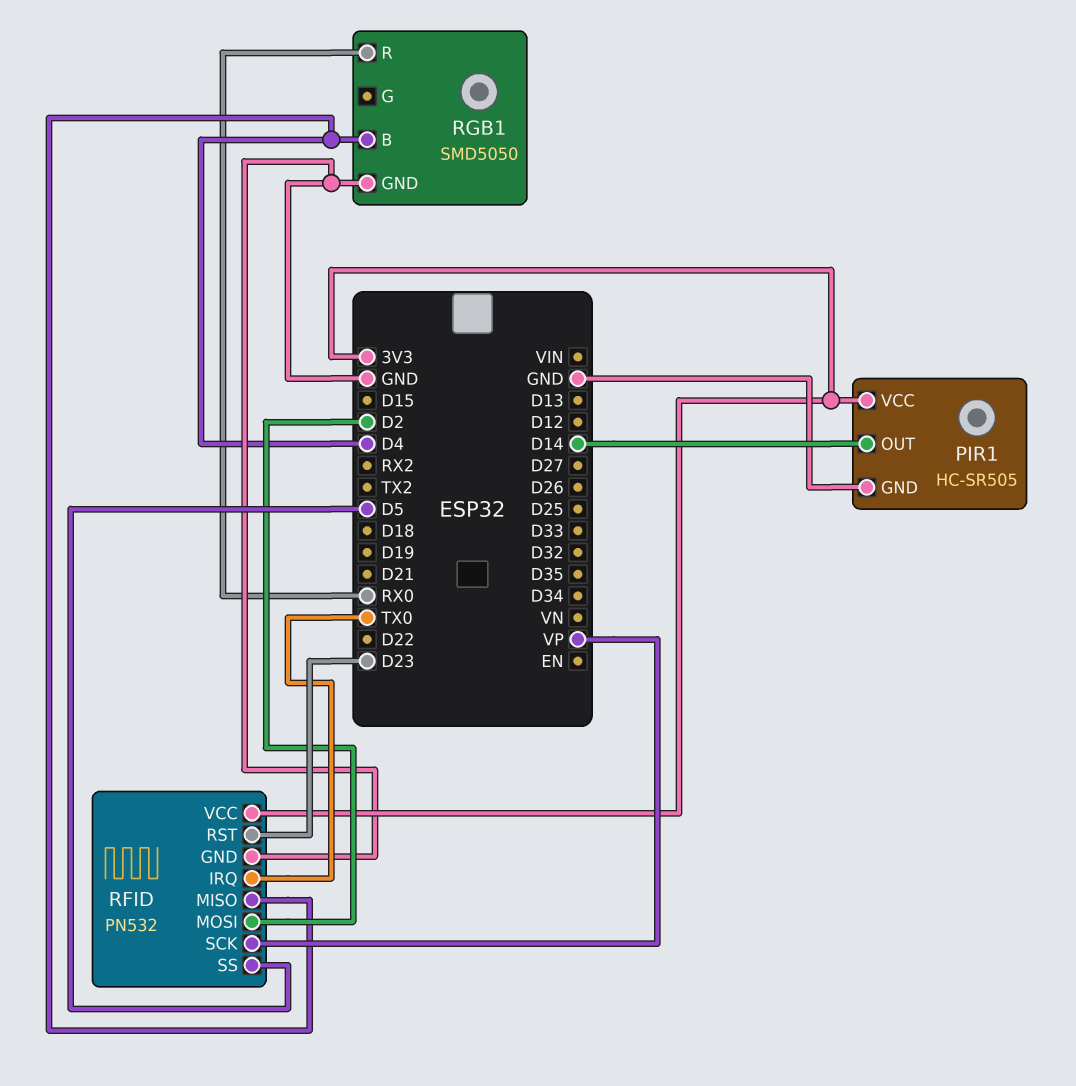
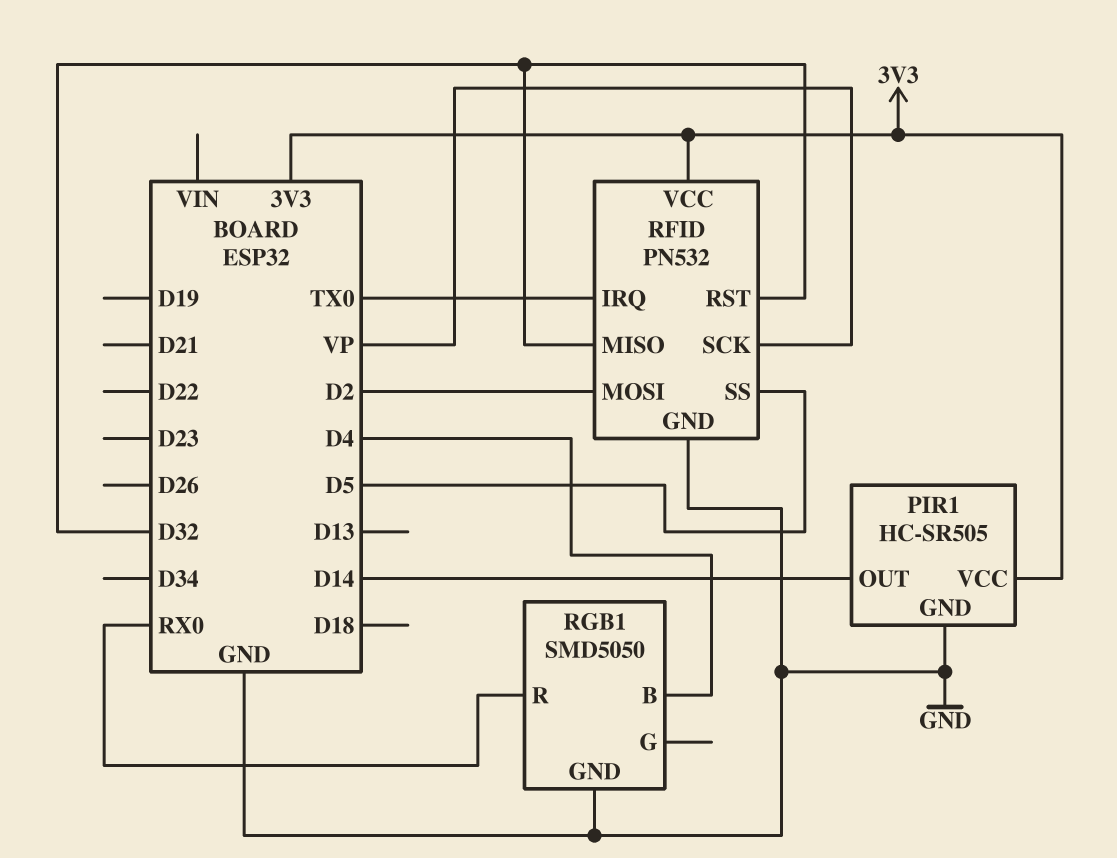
RFID pin MISO: D4 -> D32
RFID pin RST: D23 -> D32

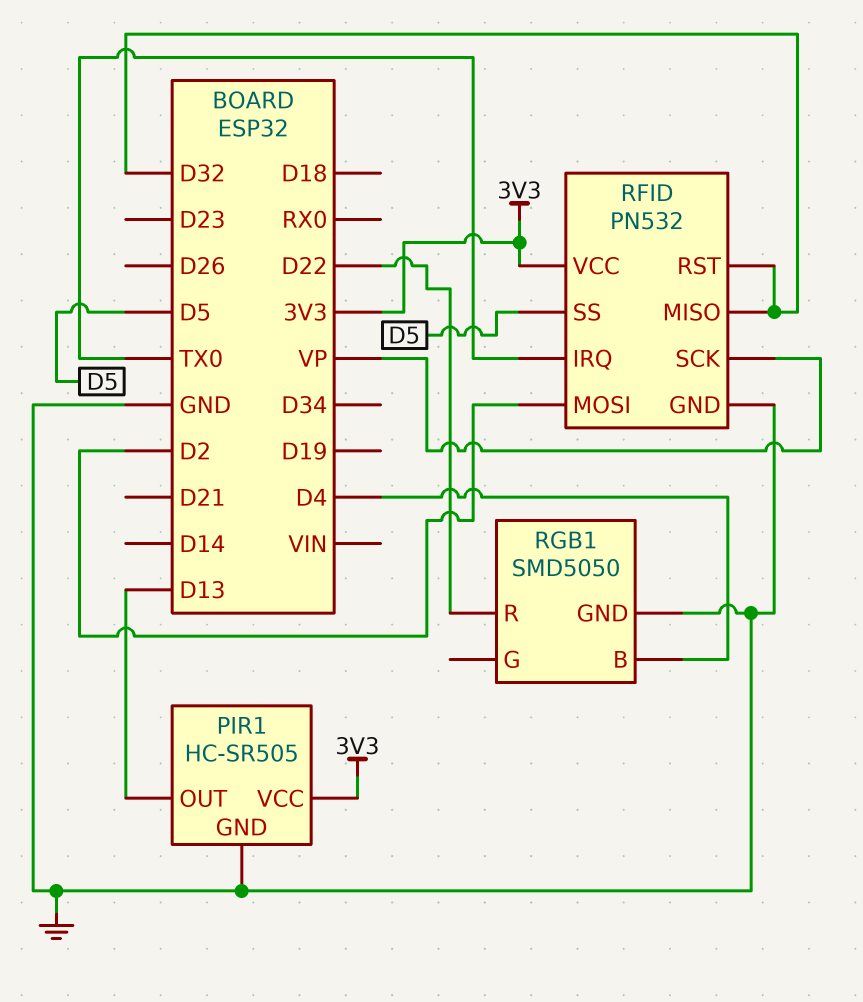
PIR1 pin OUT: D14 -> D13
RGB1 pin R: RX0 -> D22

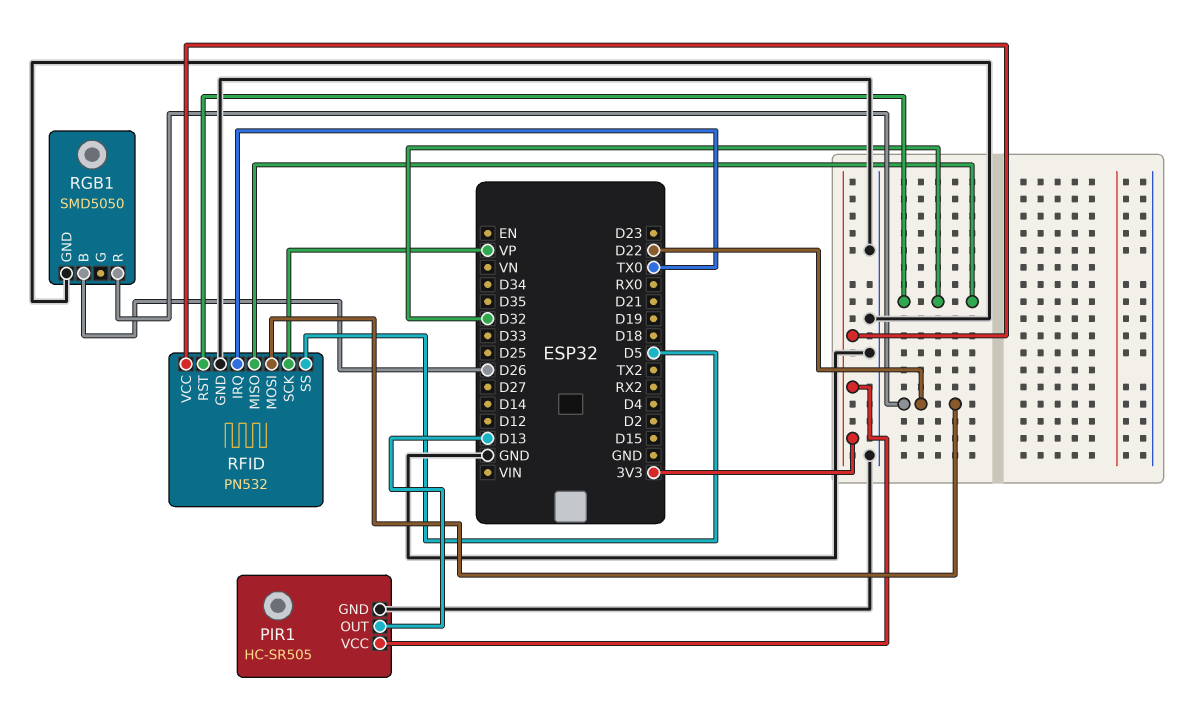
RFID pin MOSI: D2 -> D22
RGB1 pin B: D4 -> D26

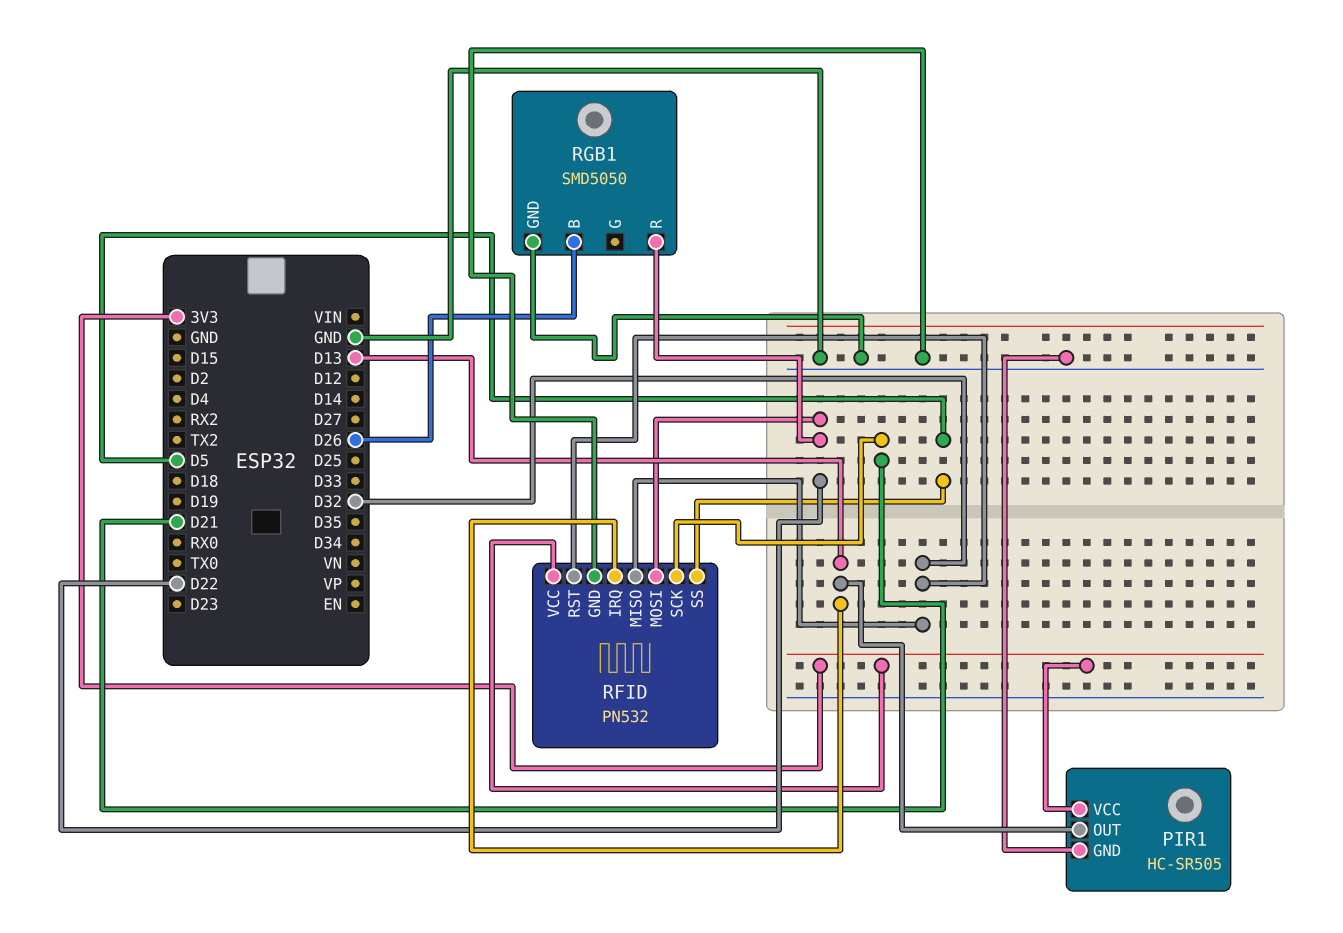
RFID pin IRQ: TX0 -> D13
RFID pin SCK: VP -> D21

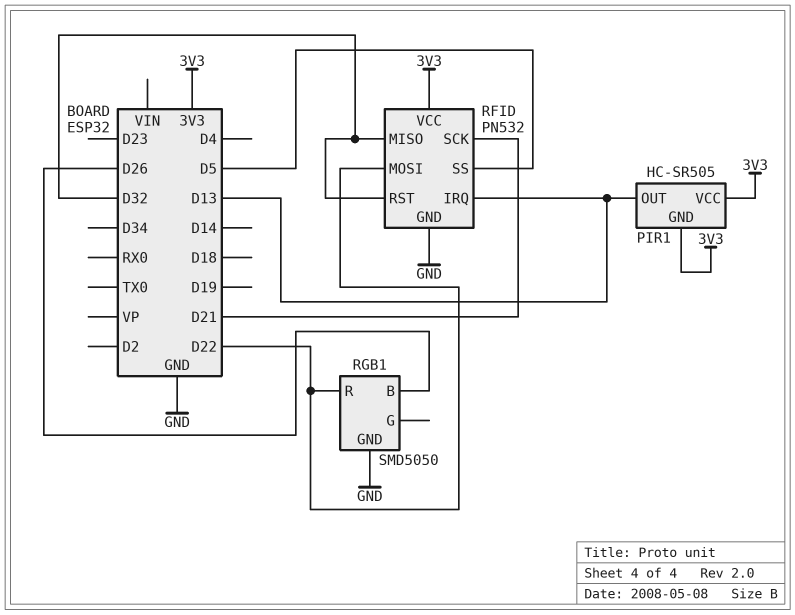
PIR1 pin GND: GND -> 3V3

